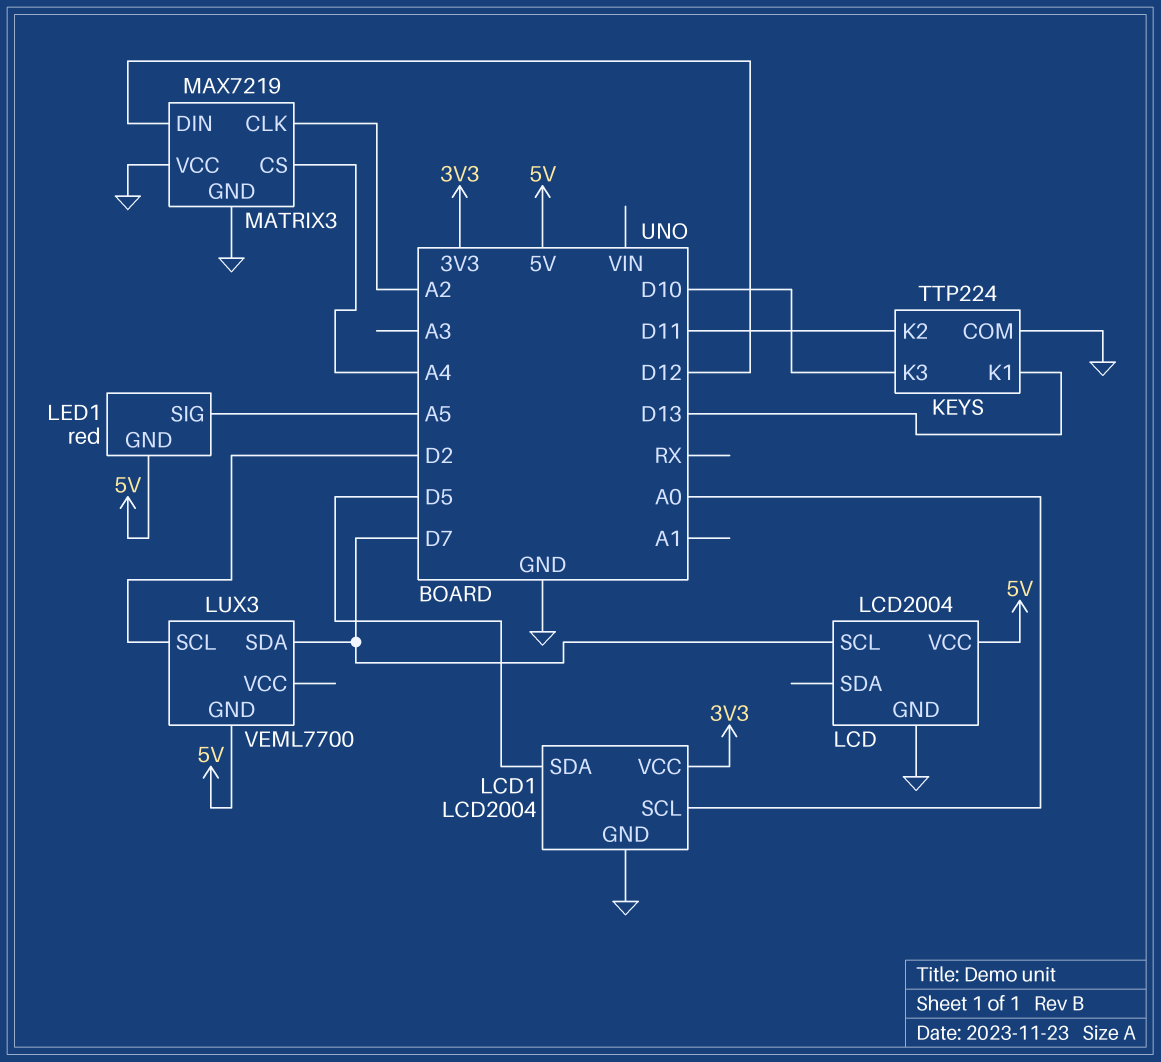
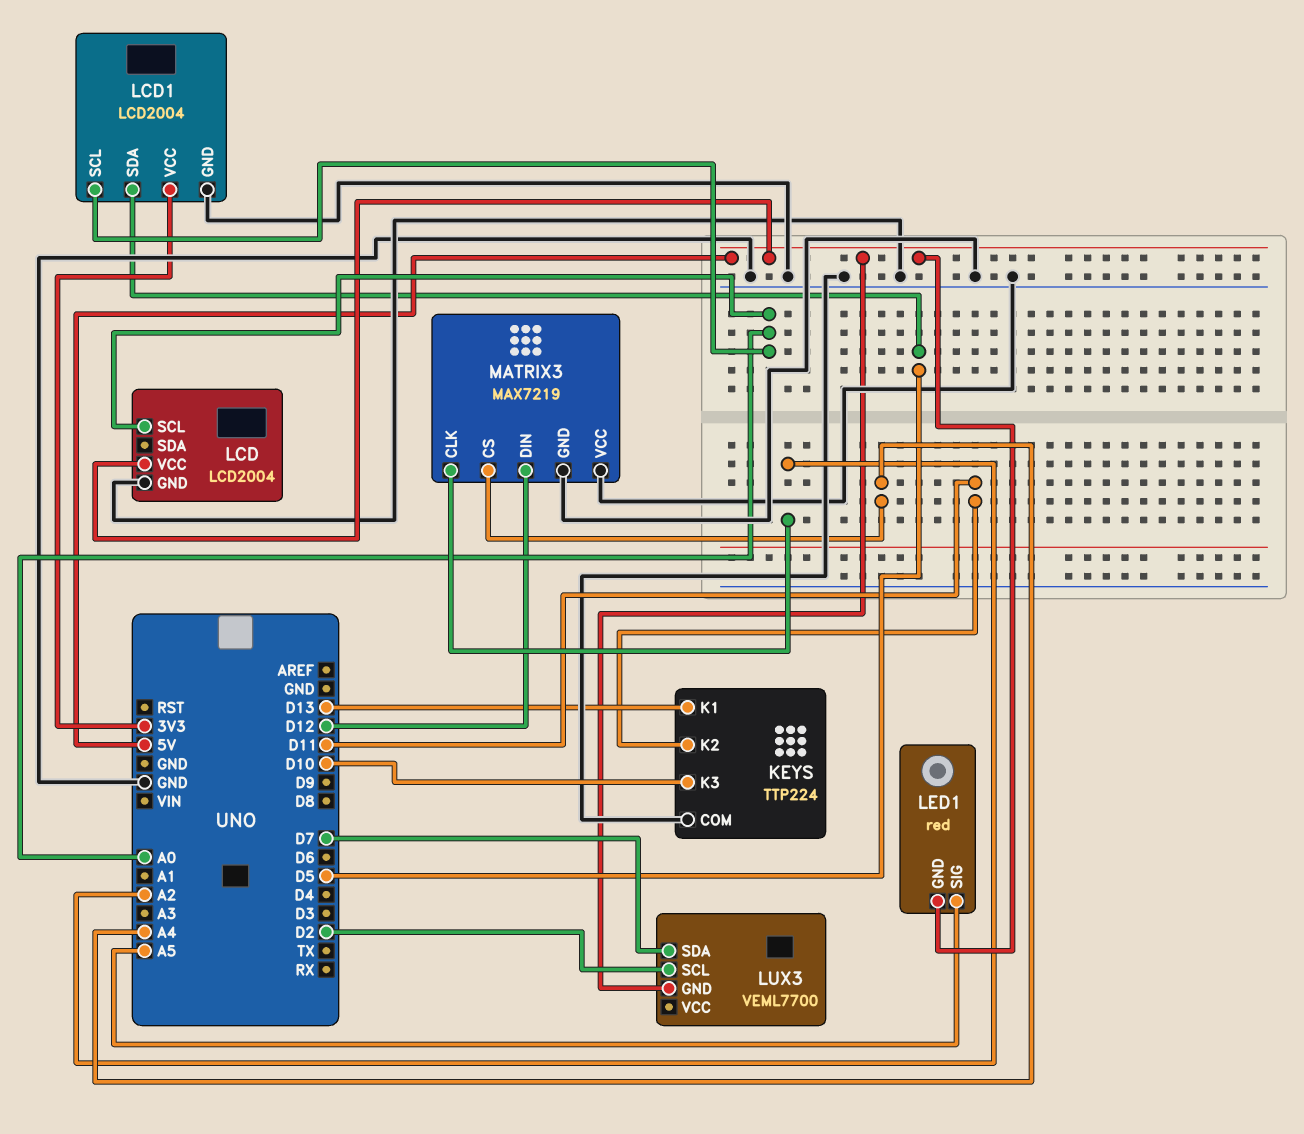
LCD pin SCL: D7 -> A0

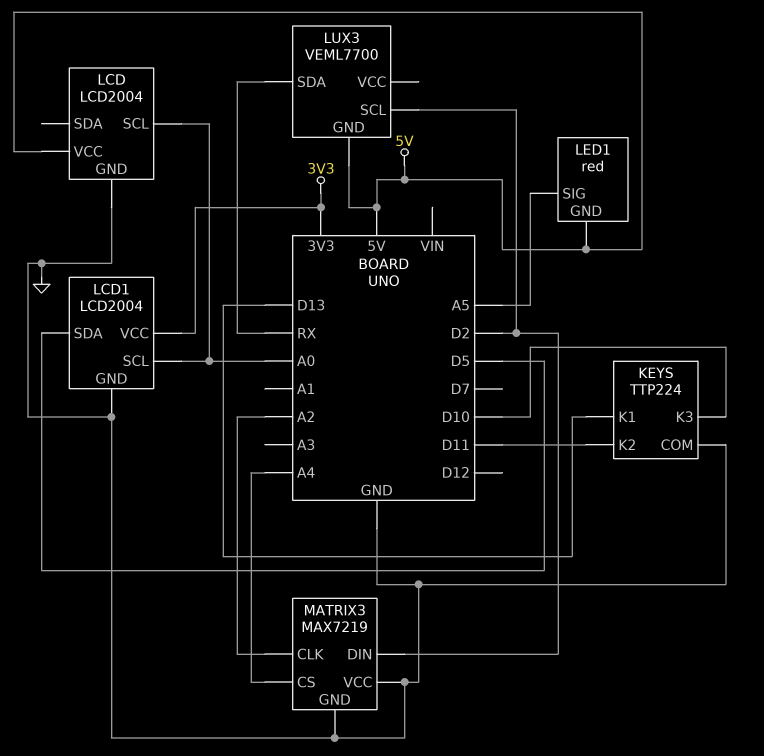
LUX3 pin SDA: D7 -> RX
MATRIX3 pin DIN: D12 -> D2

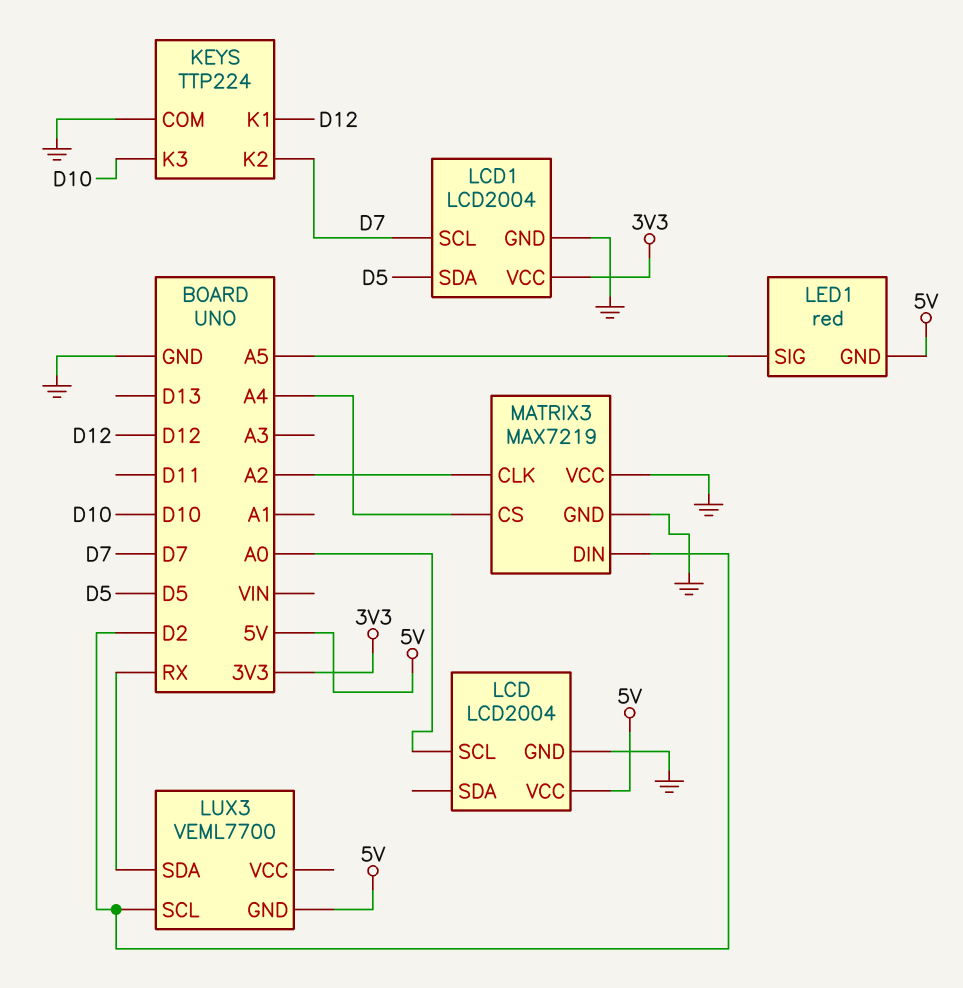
KEYS pin K1: D13 -> D12
KEYS pin K2: D11 -> D7
LCD1 pin SCL: A0 -> D7

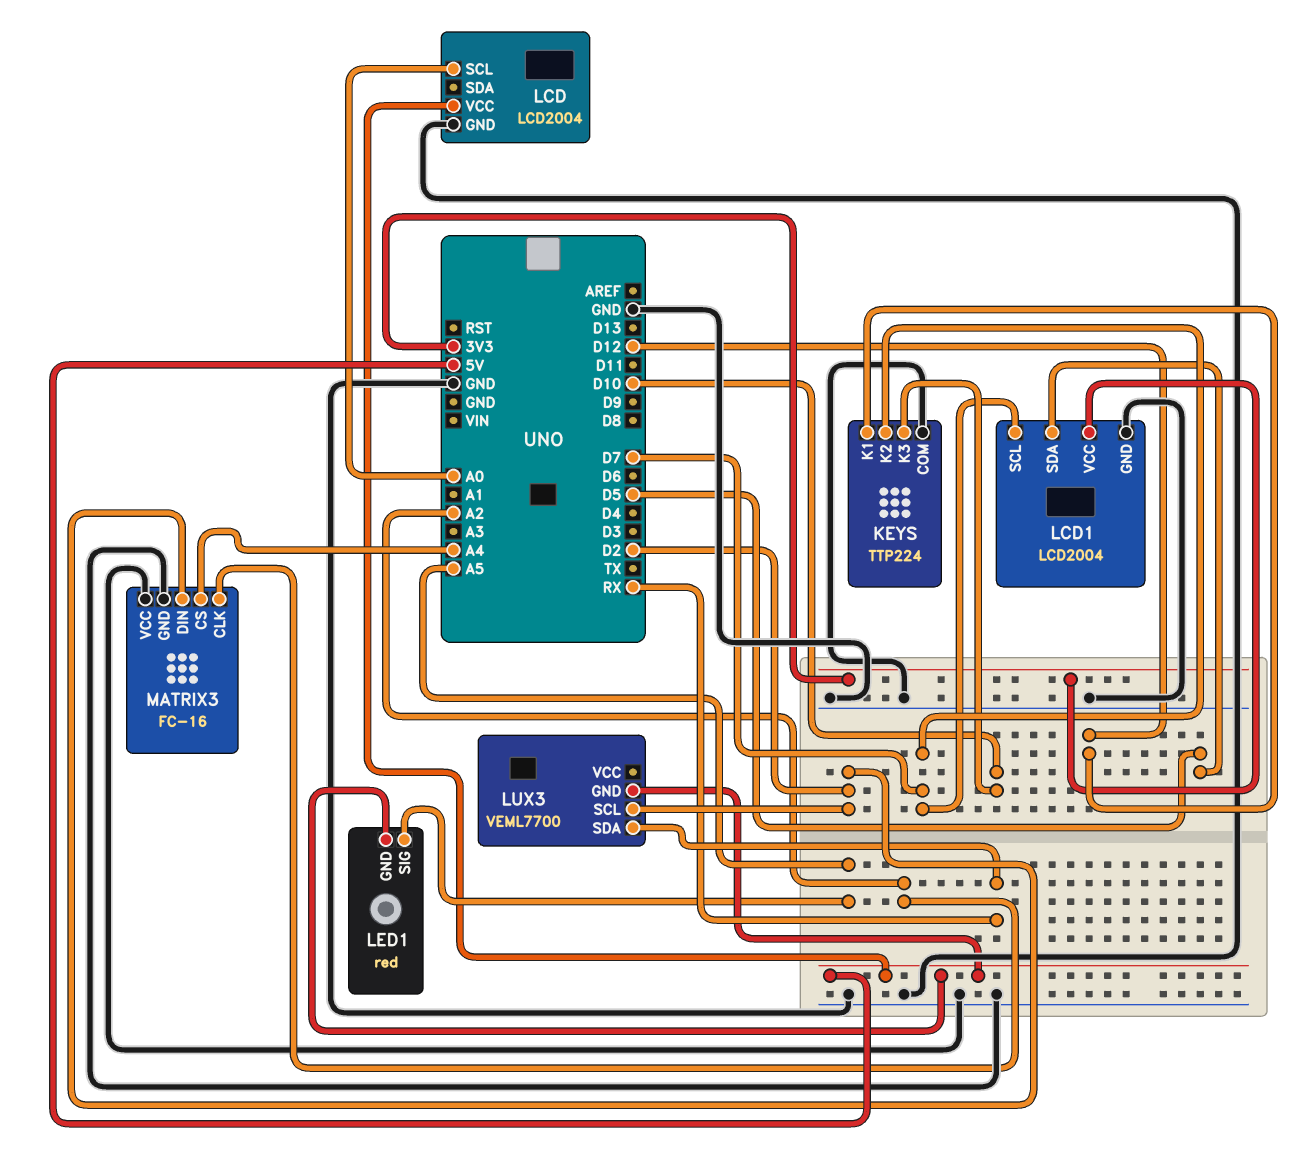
MATRIX3: MAX7219 -> FC-16

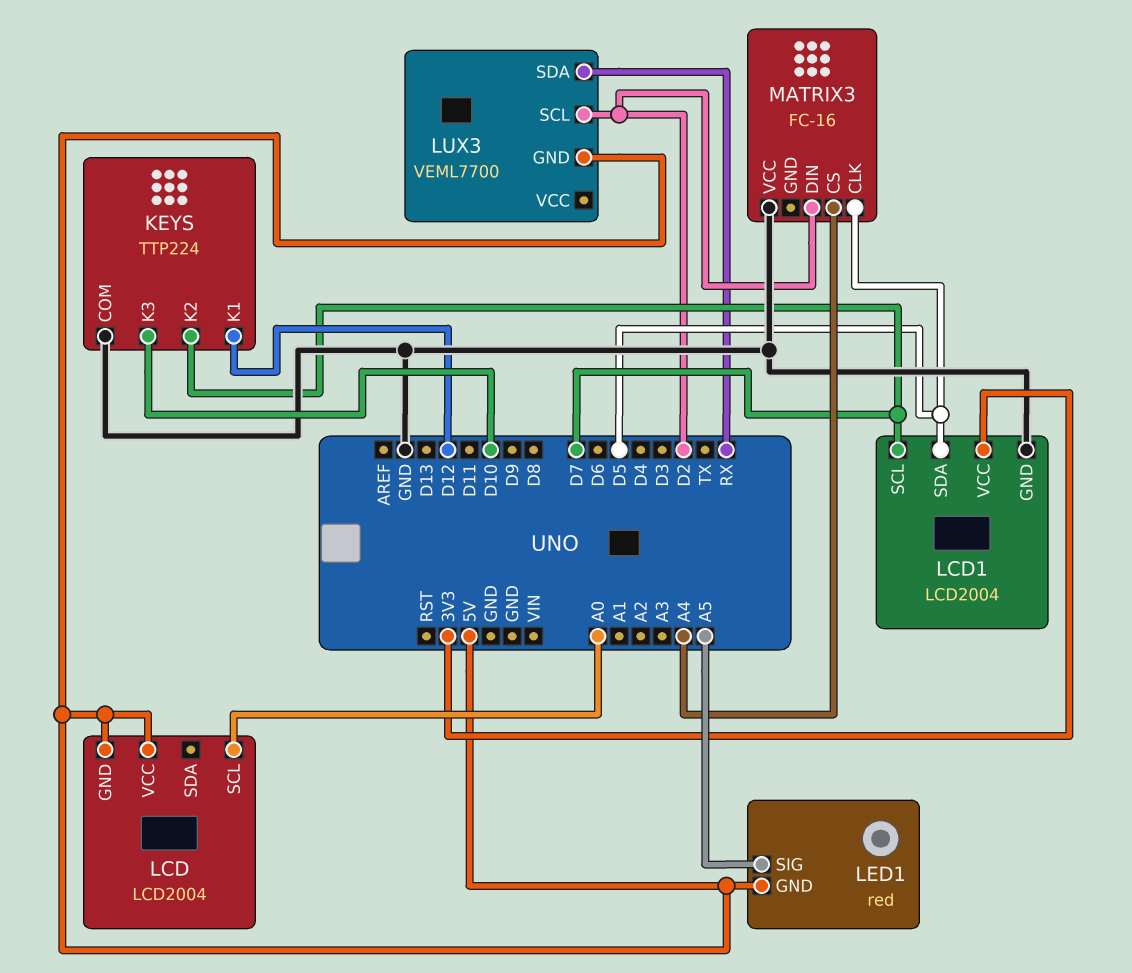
LCD pin GND: GND -> 5V
MATRIX3 pin CLK: A2 -> D5
MATRIX3 pin GND: GND -> none

